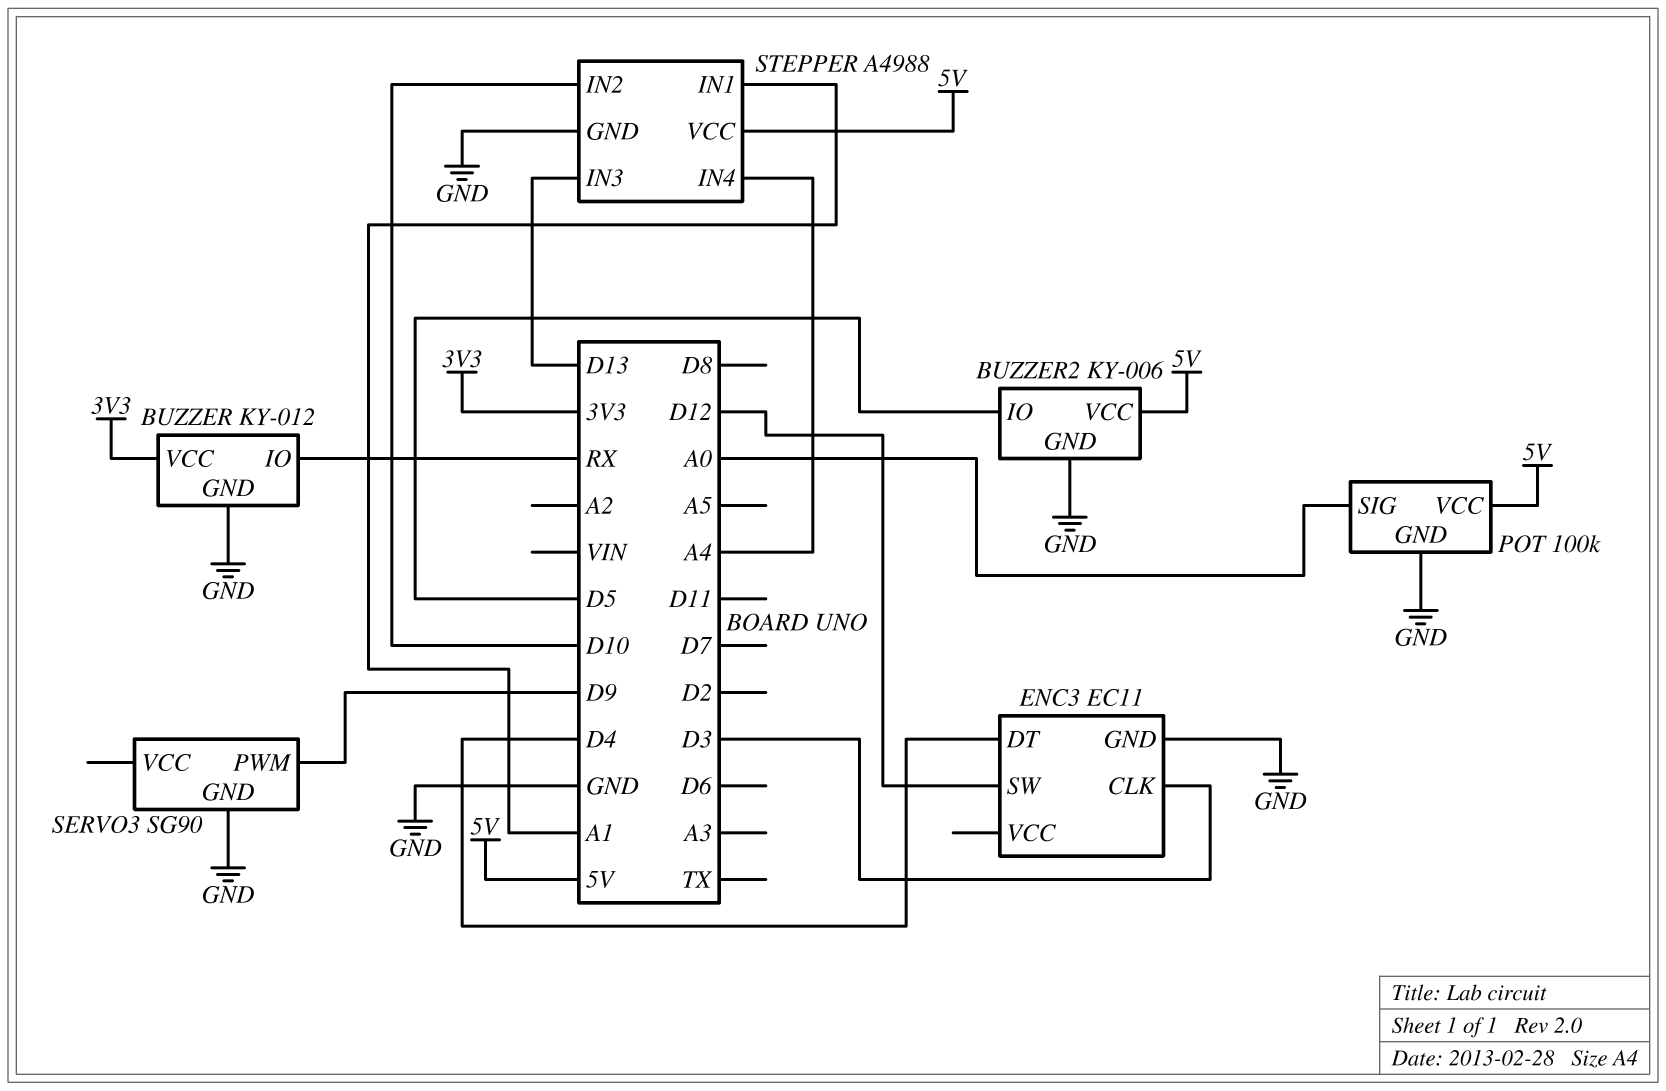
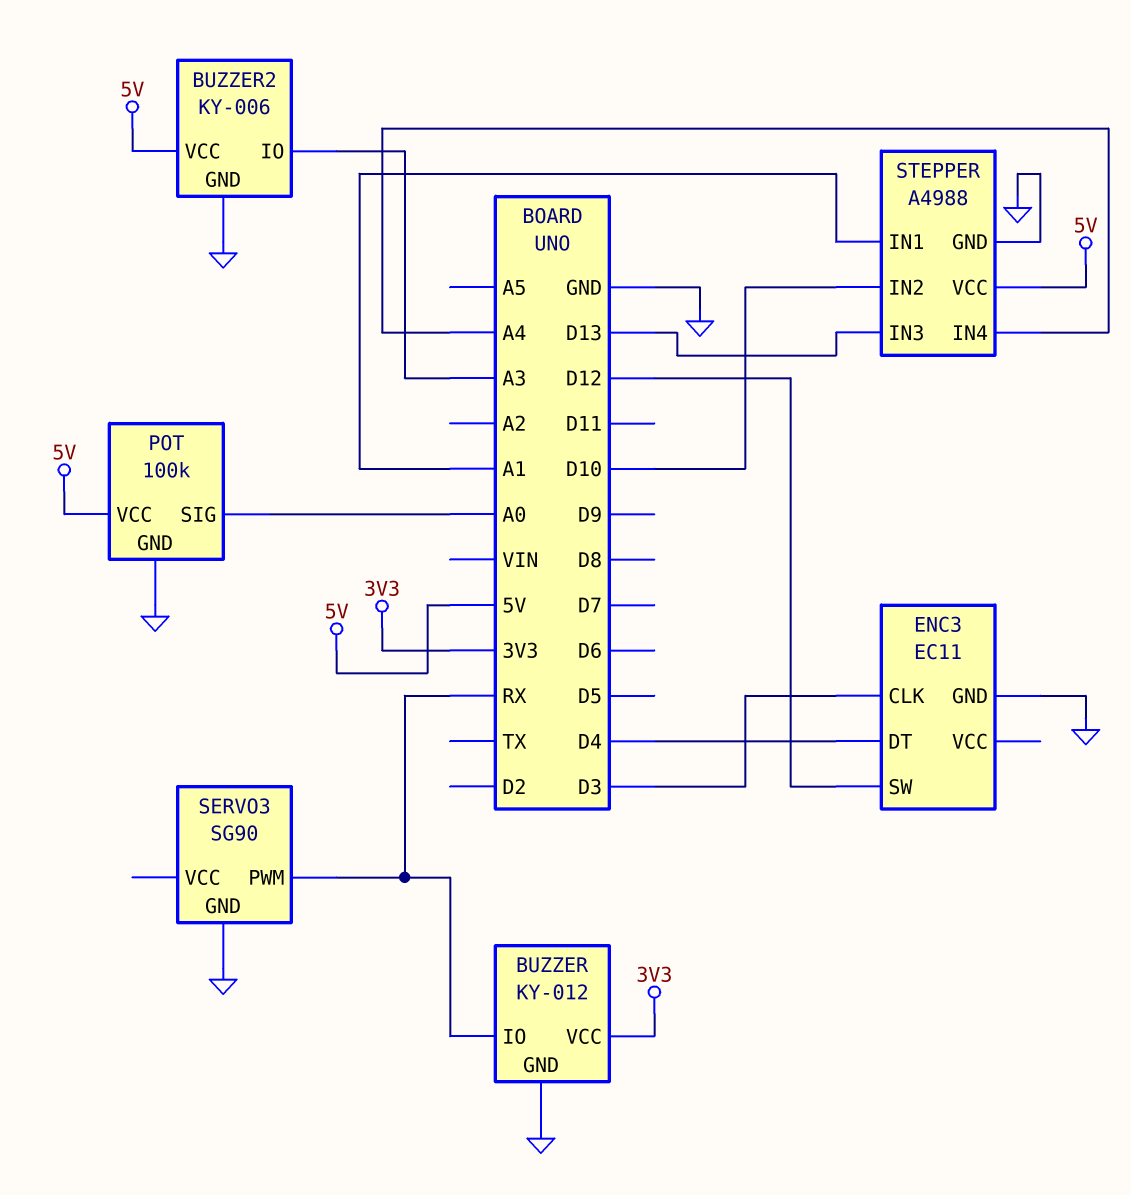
BUZZER2 pin IO: D5 -> A3
SERVO3 pin PWM: D9 -> RX

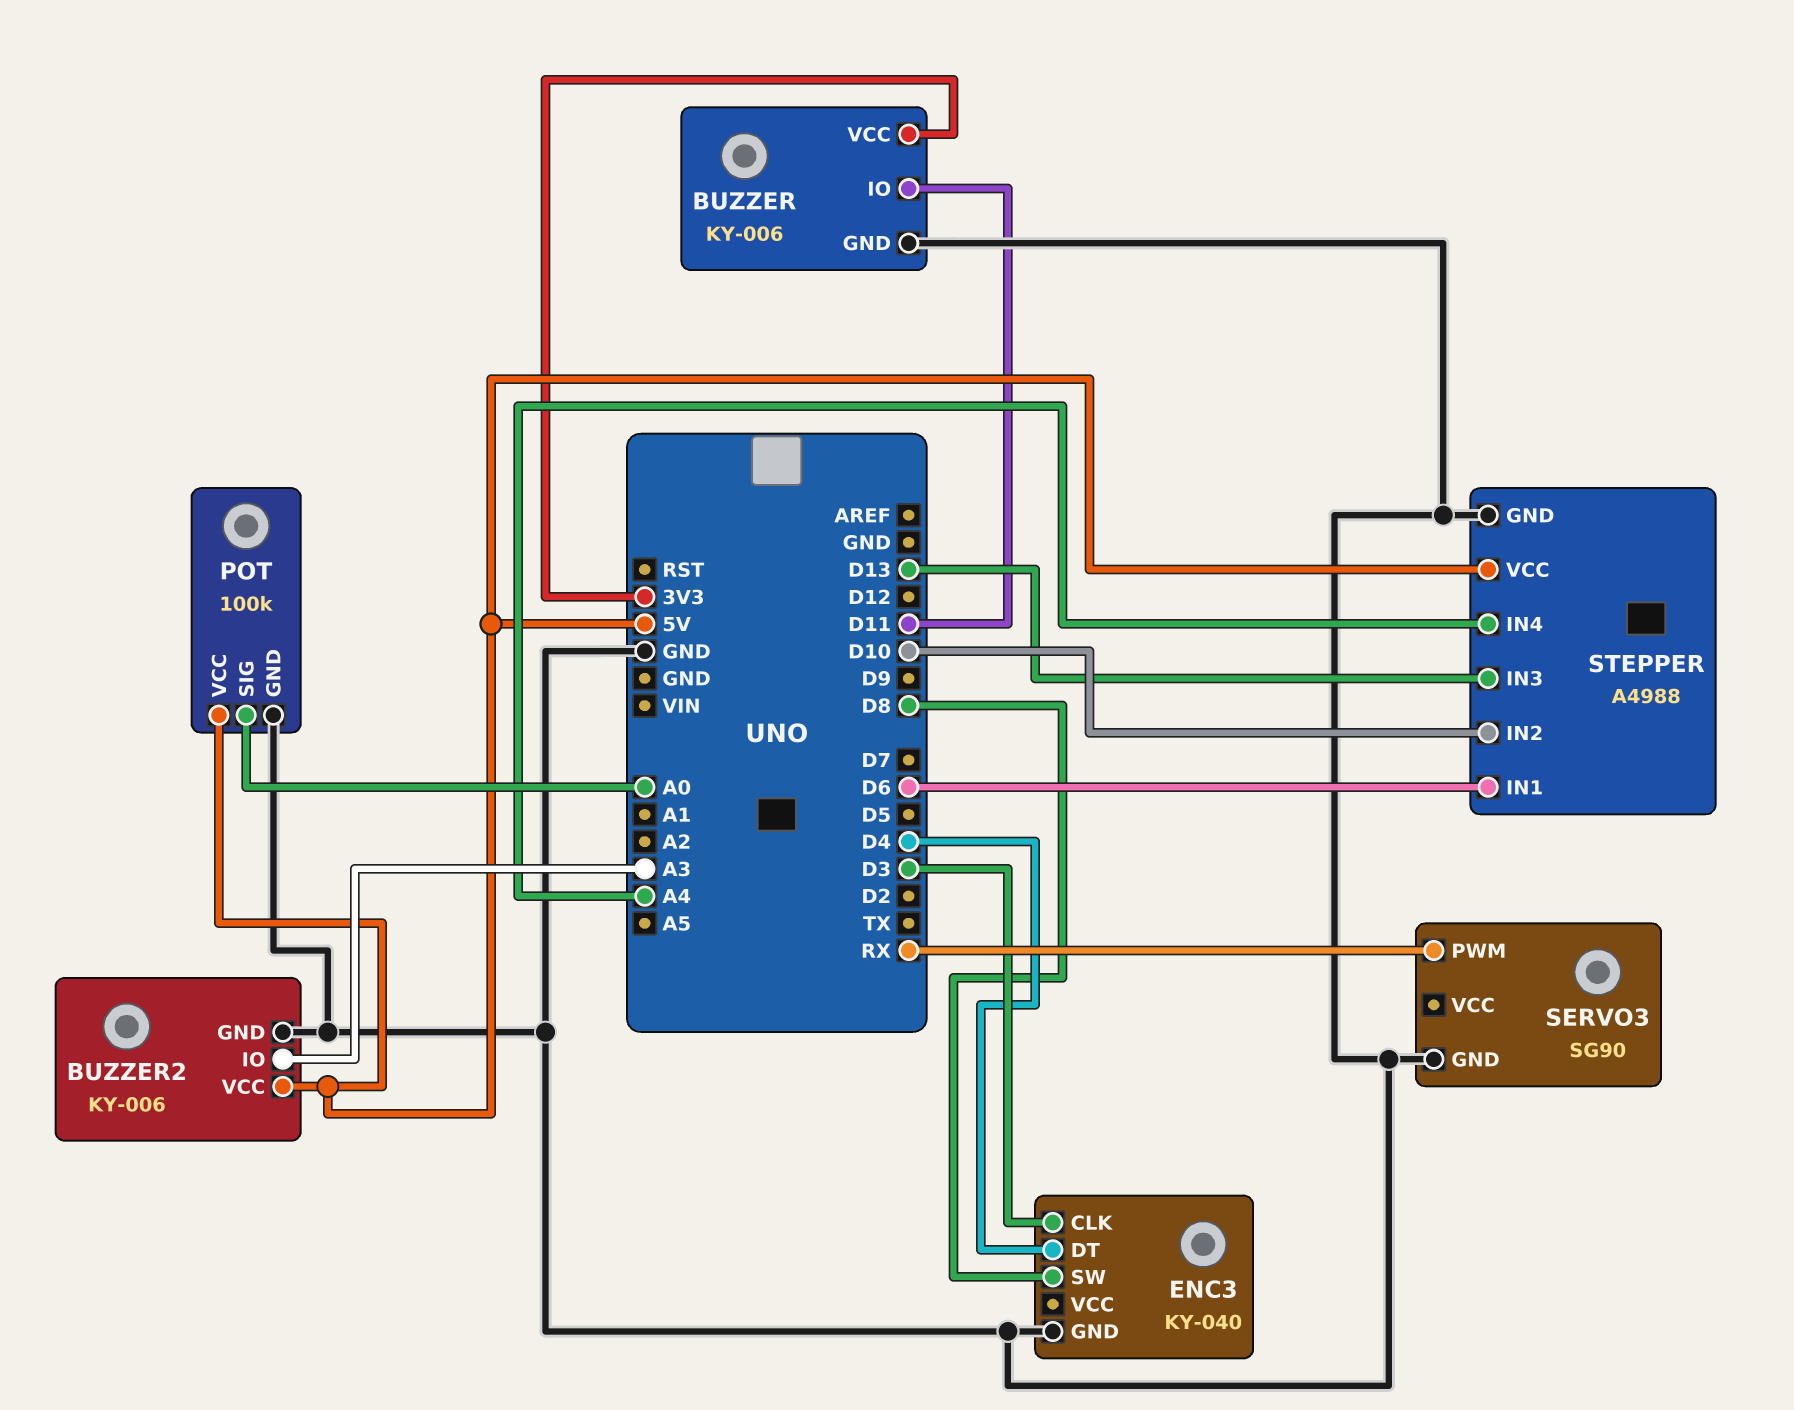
BUZZER: KY-012 -> KY-006
BUZZER pin IO: RX -> D11
ENC3: EC11 -> KY-040
ENC3 pin SW: D12 -> D8
STEPPER pin IN1: A1 -> D6

